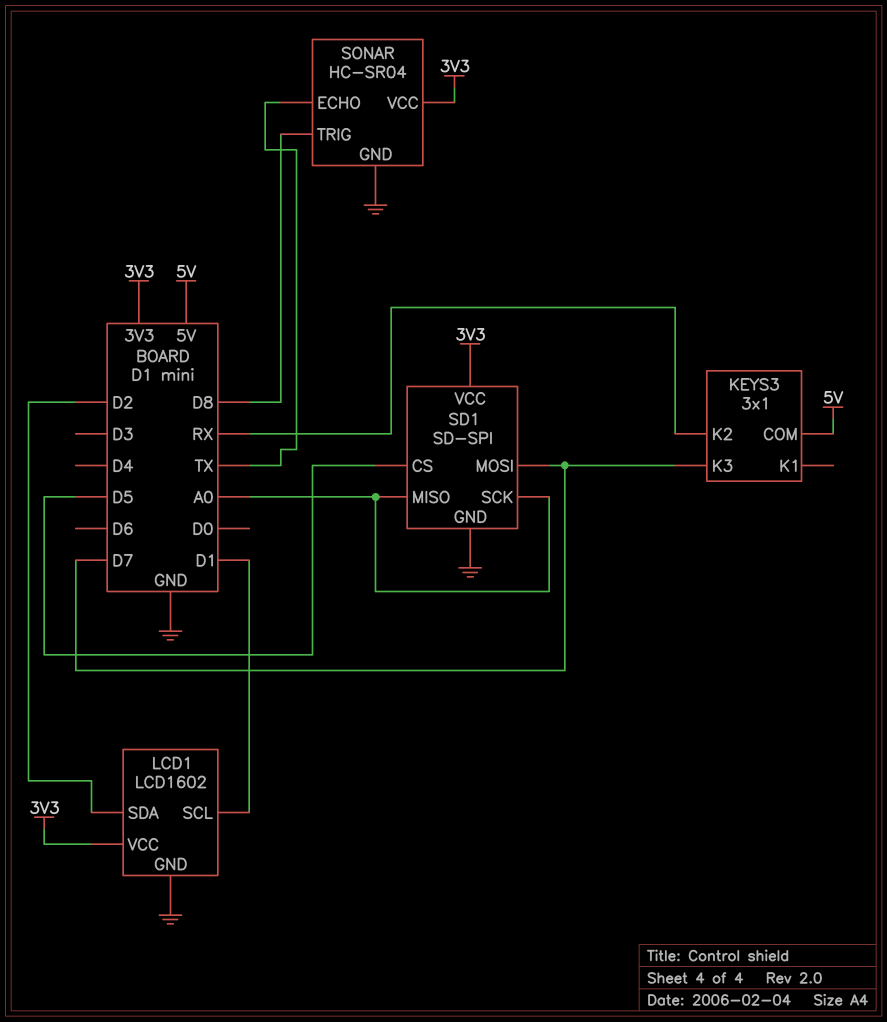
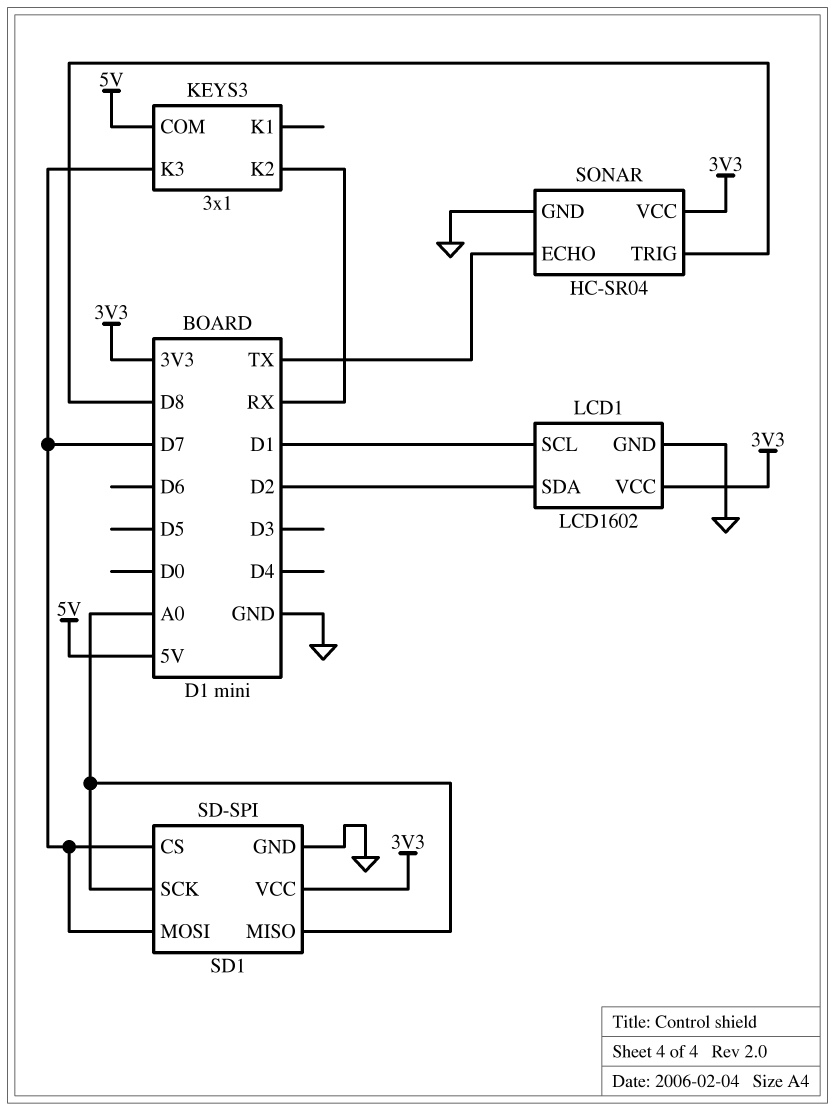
SD1 pin CS: D5 -> D7

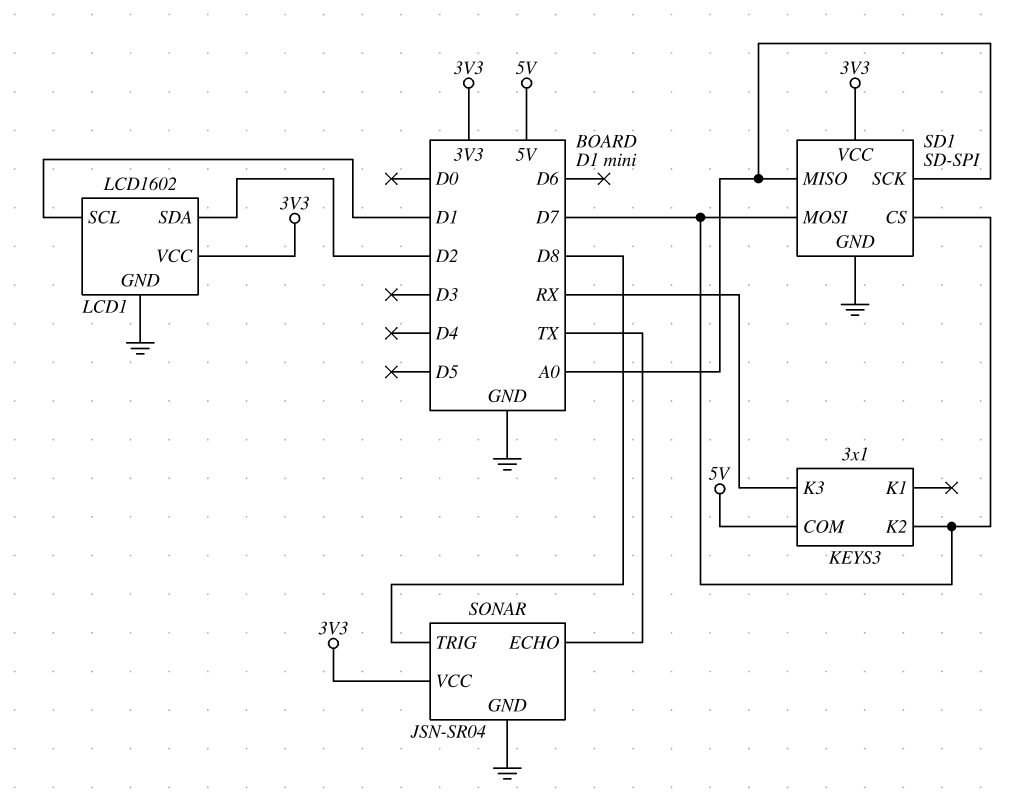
KEYS3 pin K2: RX -> D7
KEYS3 pin K3: D7 -> RX
SONAR: HC-SR04 -> JSN-SR04

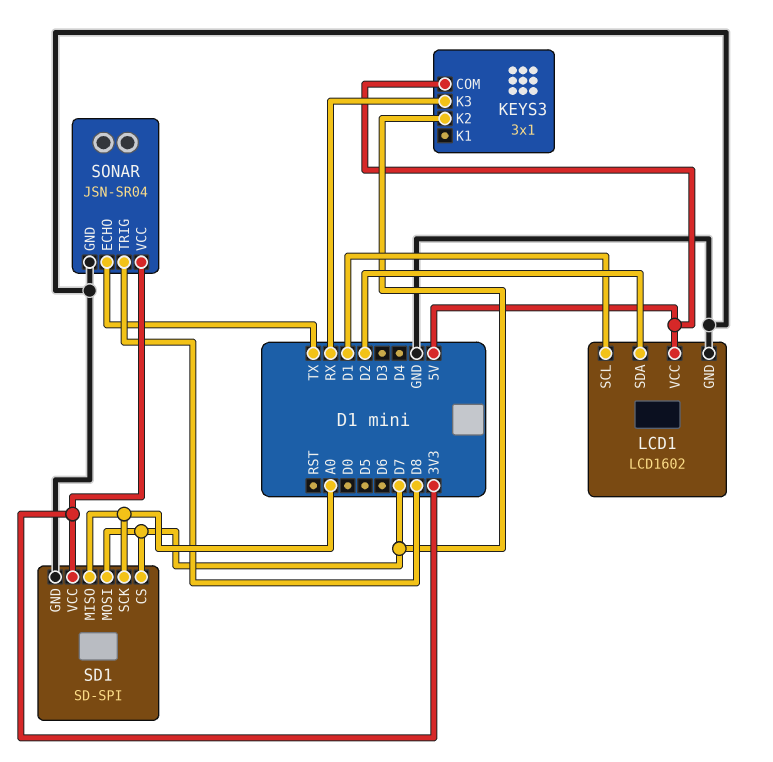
LCD1 pin VCC: 3V3 -> 5V

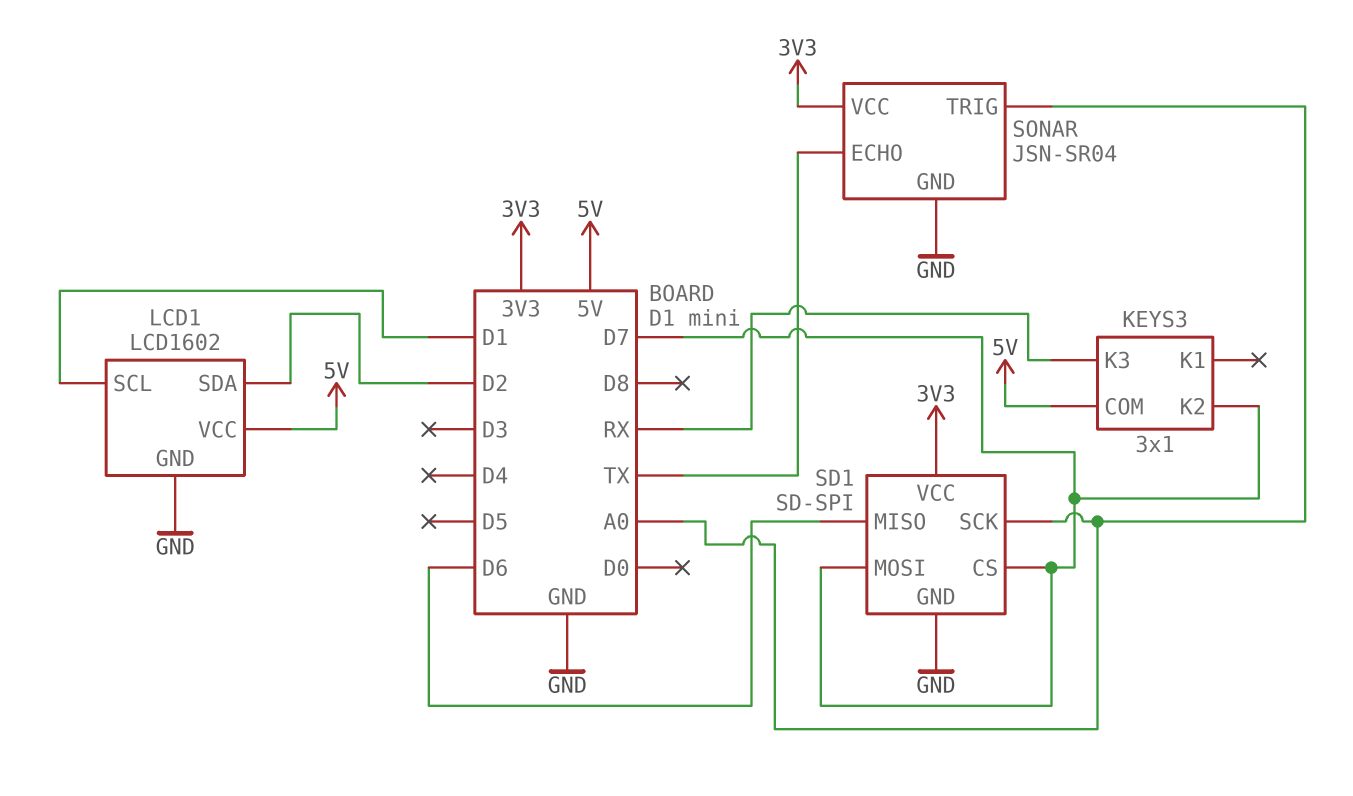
SD1 pin MISO: A0 -> D6
SONAR pin TRIG: D8 -> A0

